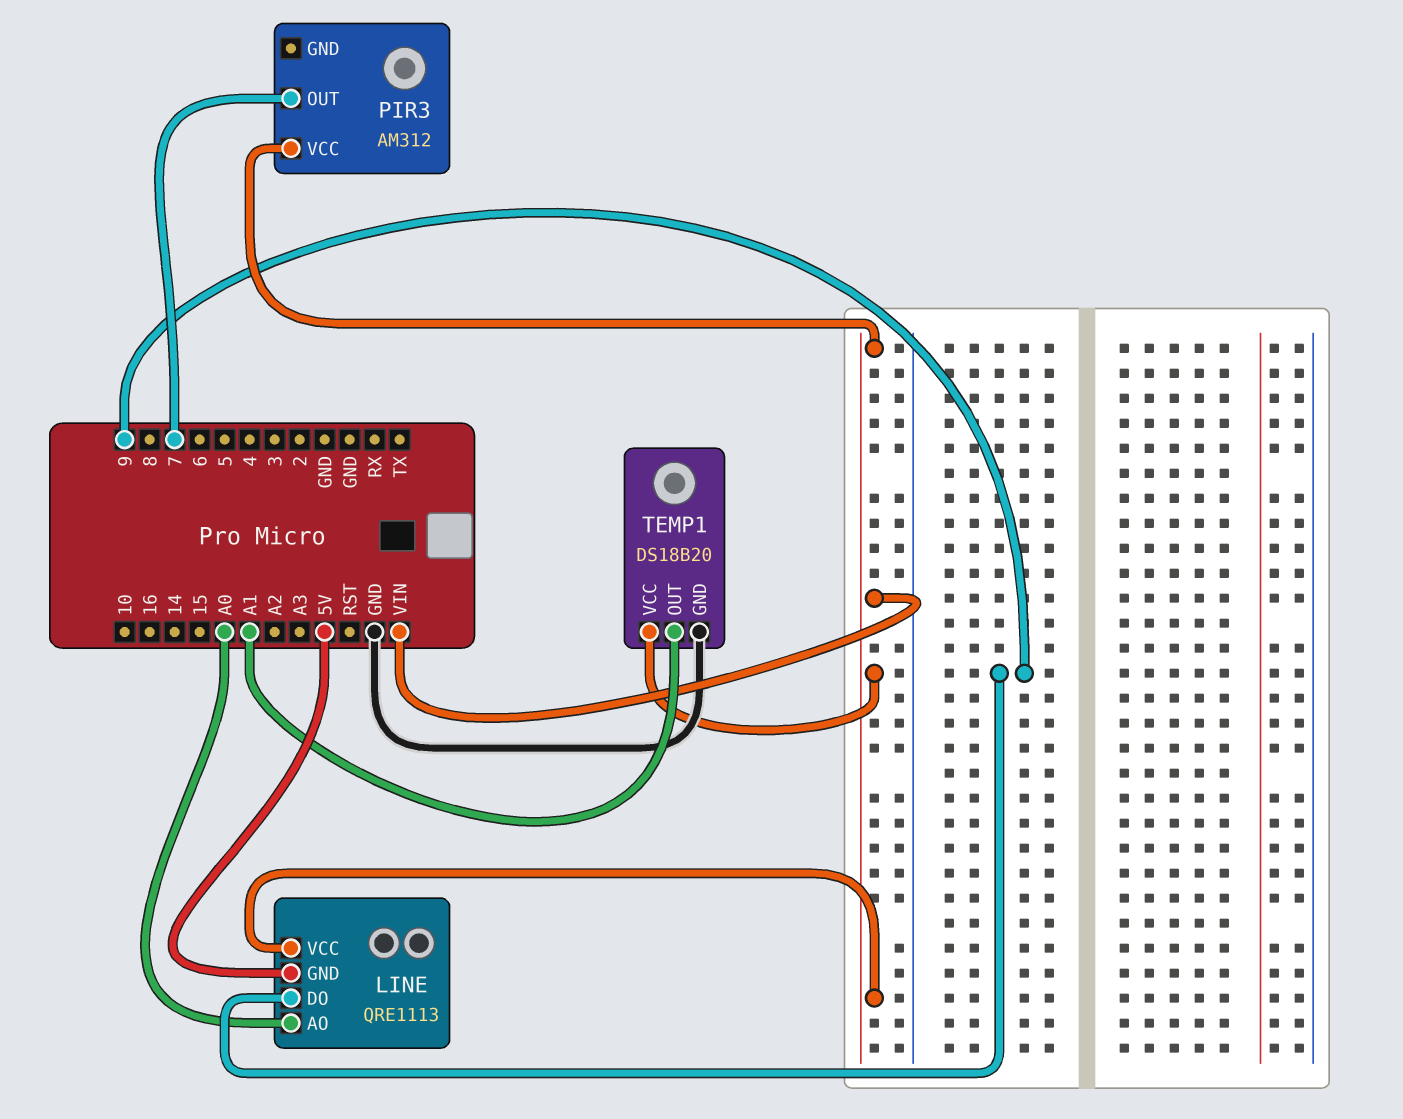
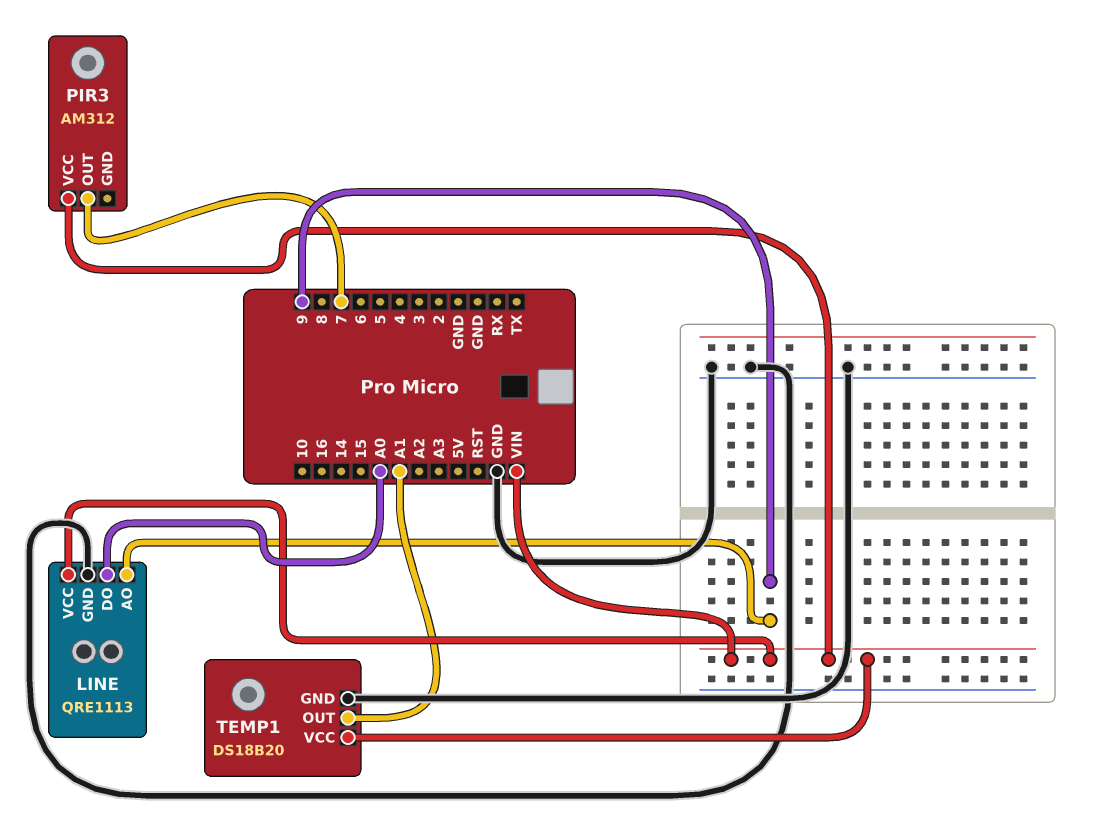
LINE pin AO: A0 -> 9
LINE pin DO: 9 -> A0
LINE pin GND: 5V -> GND

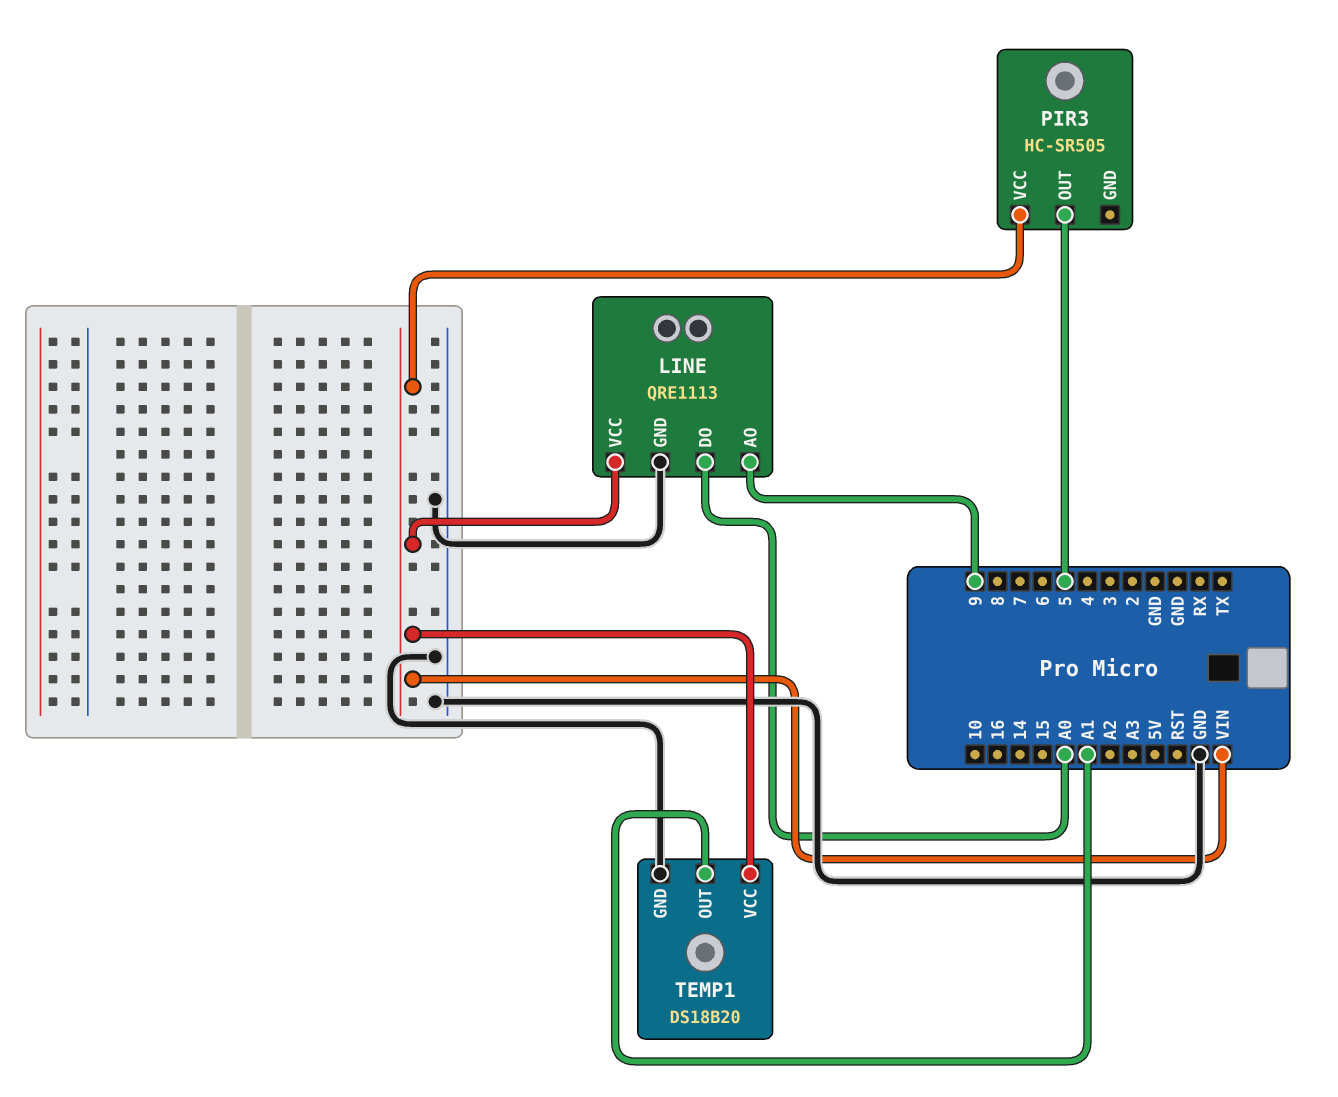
PIR3: AM312 -> HC-SR505
PIR3 pin OUT: 7 -> 5

